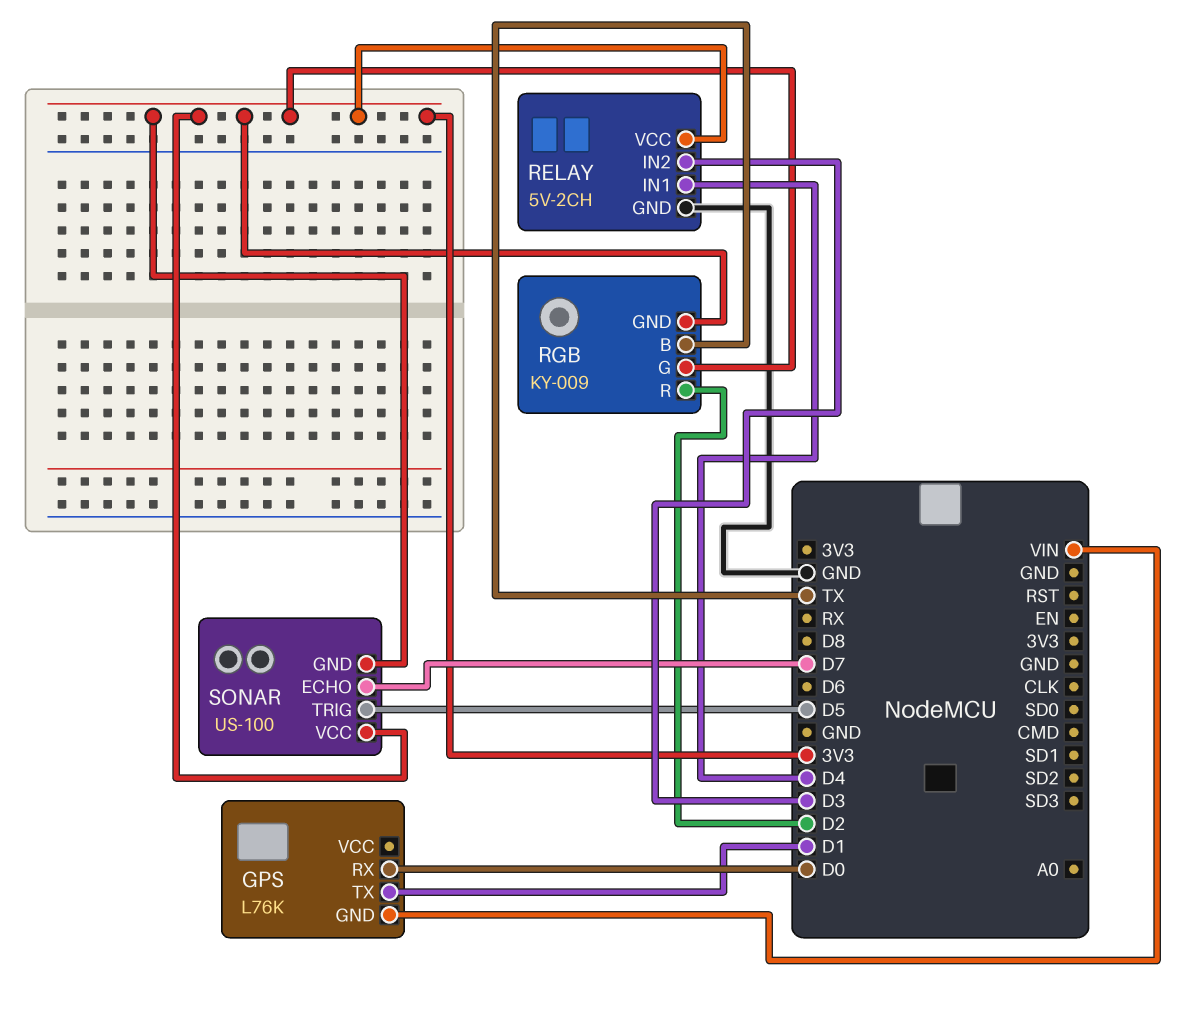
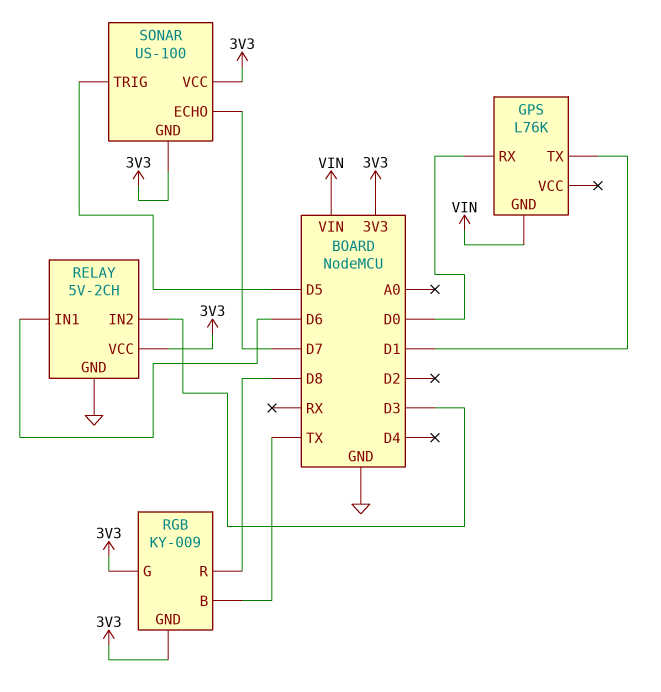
RELAY pin IN1: D4 -> D6
RGB pin R: D2 -> D8

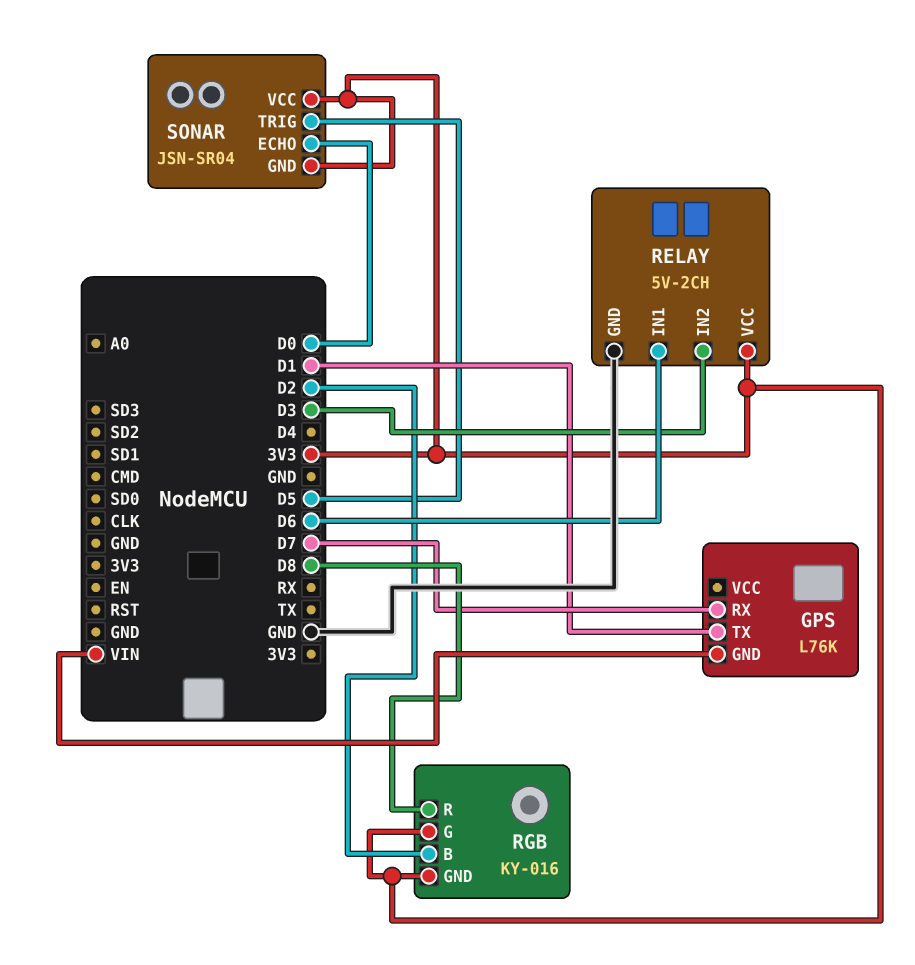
GPS pin RX: D0 -> D7
RGB: KY-009 -> KY-016
RGB pin B: TX -> D2
SONAR: US-100 -> JSN-SR04
SONAR pin ECHO: D7 -> D0

